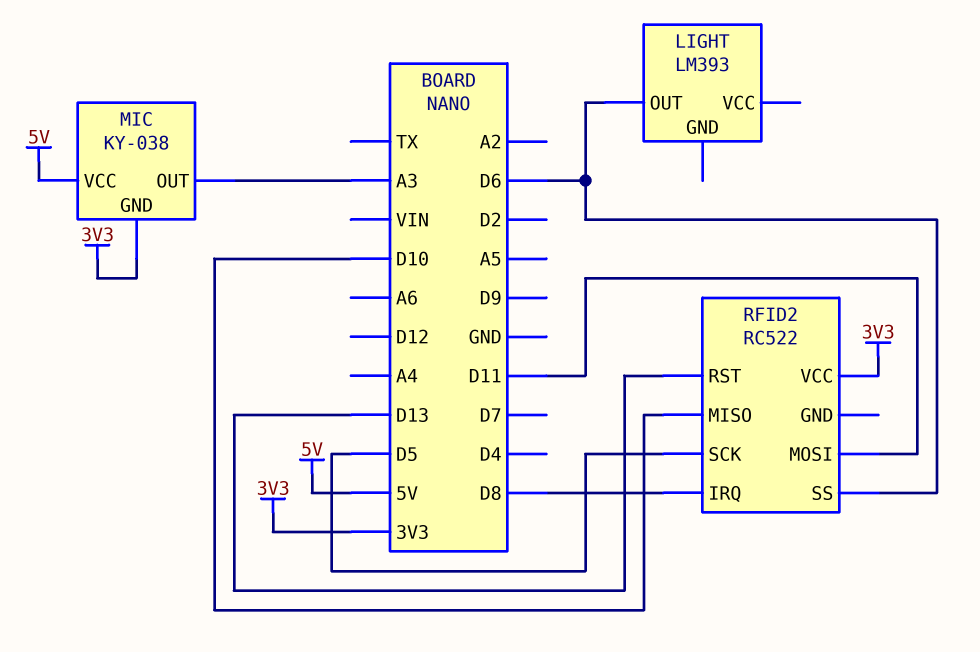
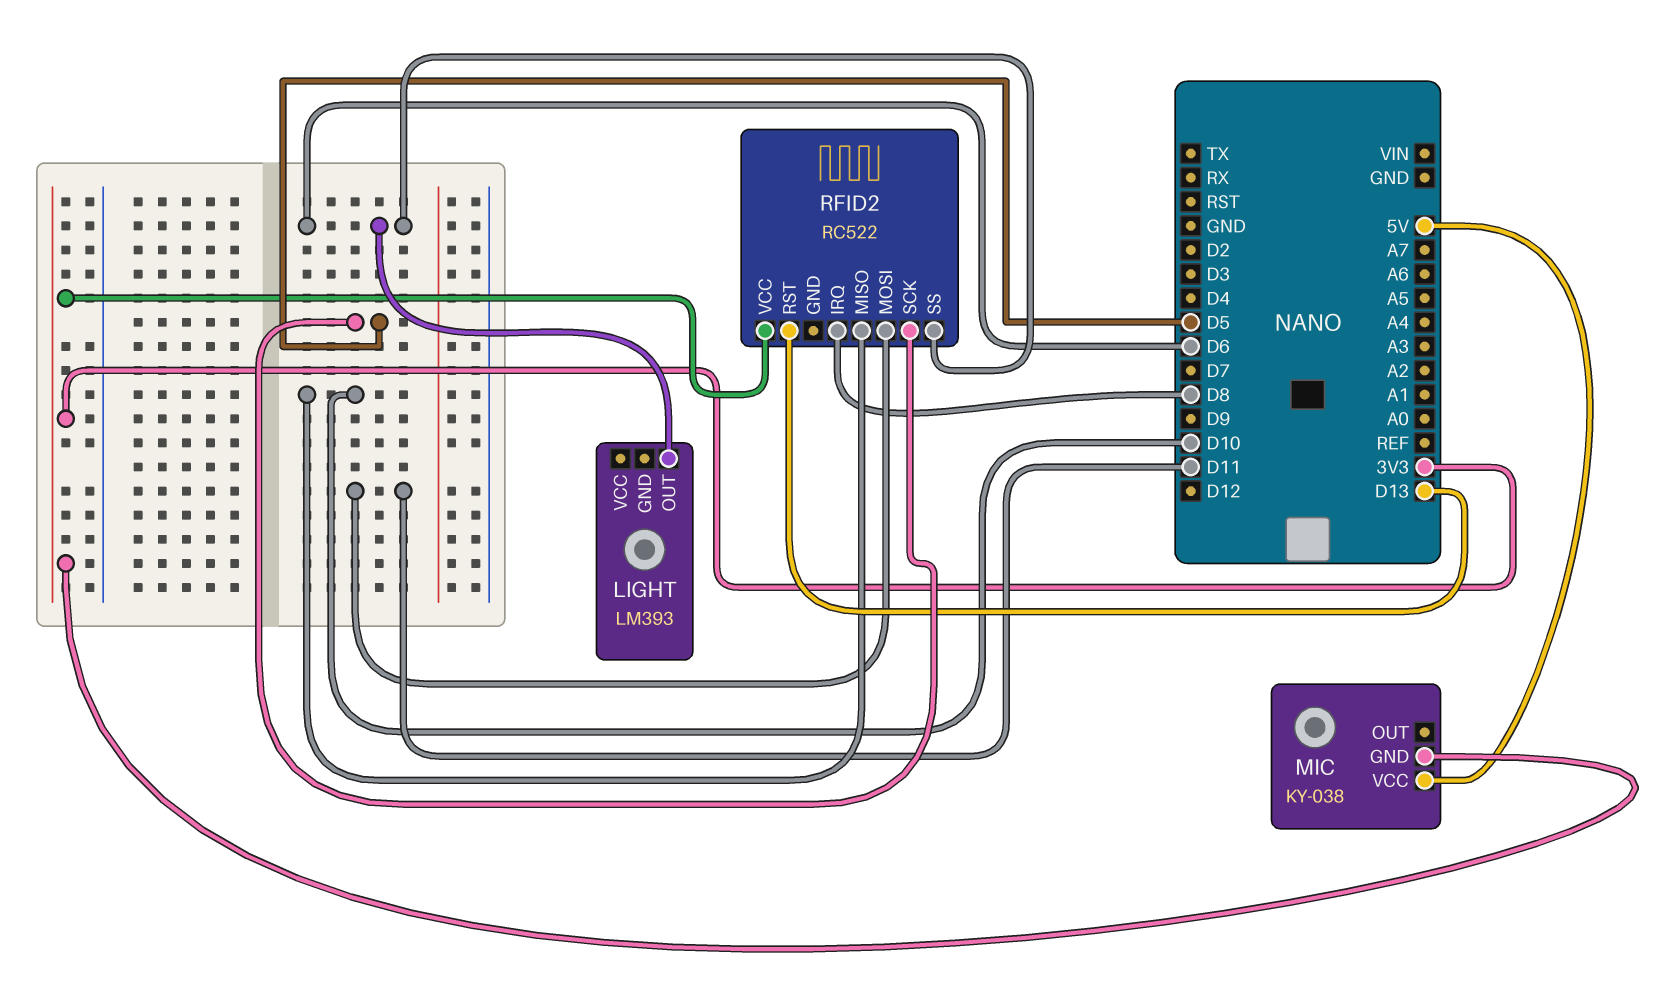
MIC pin OUT: A3 -> none

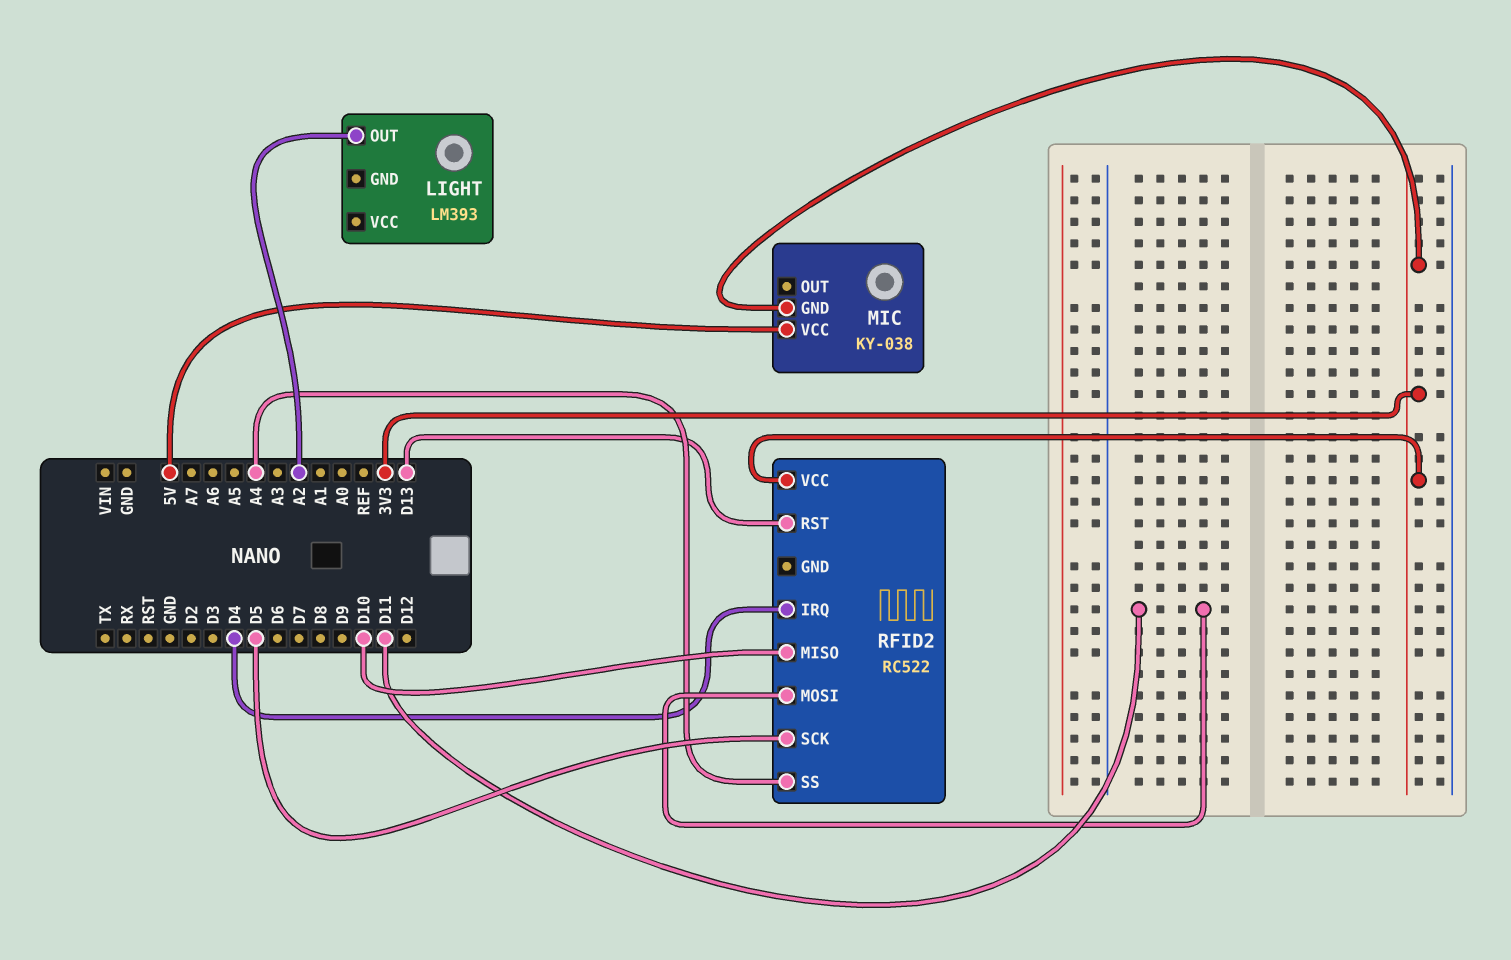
LIGHT pin OUT: D6 -> A2
RFID2 pin IRQ: D8 -> D4
RFID2 pin SS: D6 -> A4

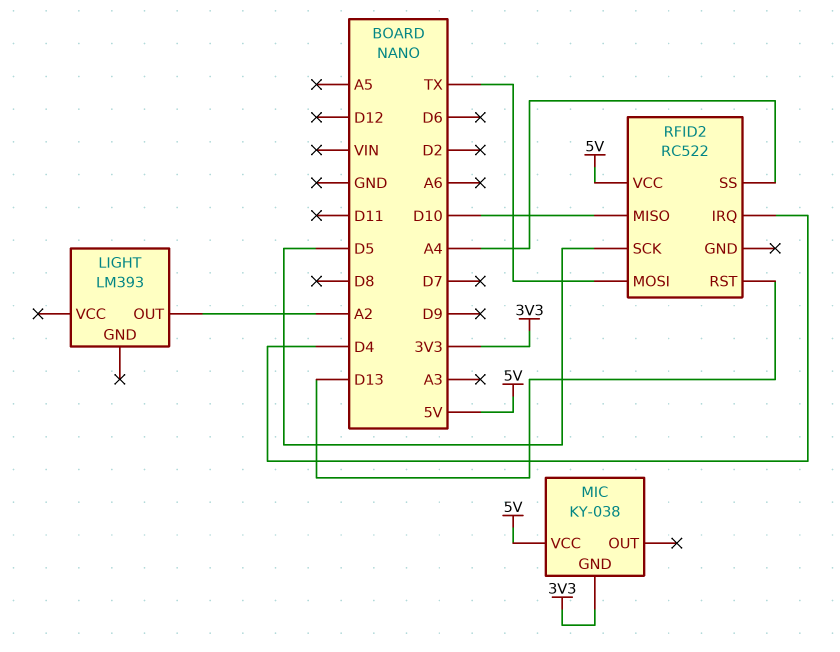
RFID2 pin MOSI: D11 -> TX
RFID2 pin VCC: 3V3 -> 5V

